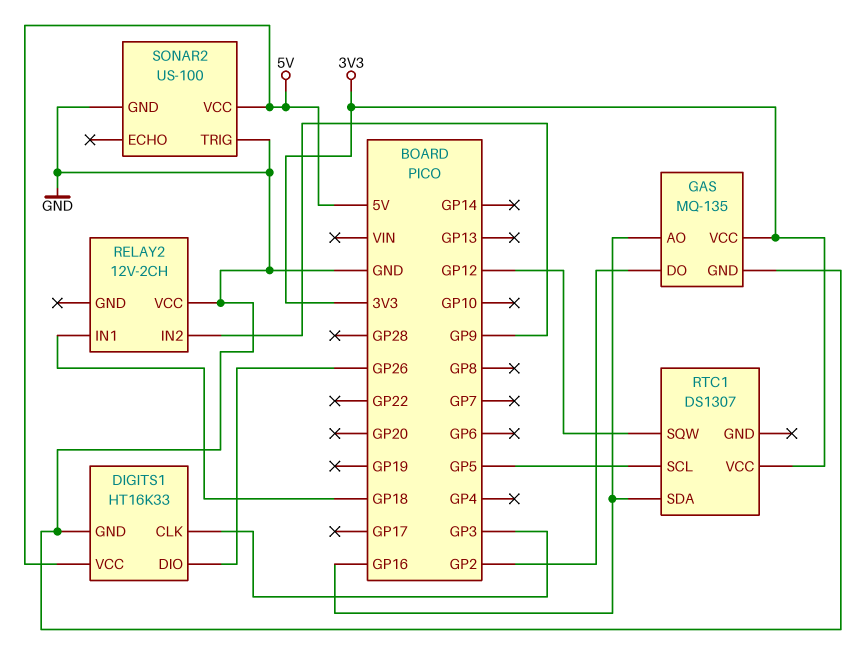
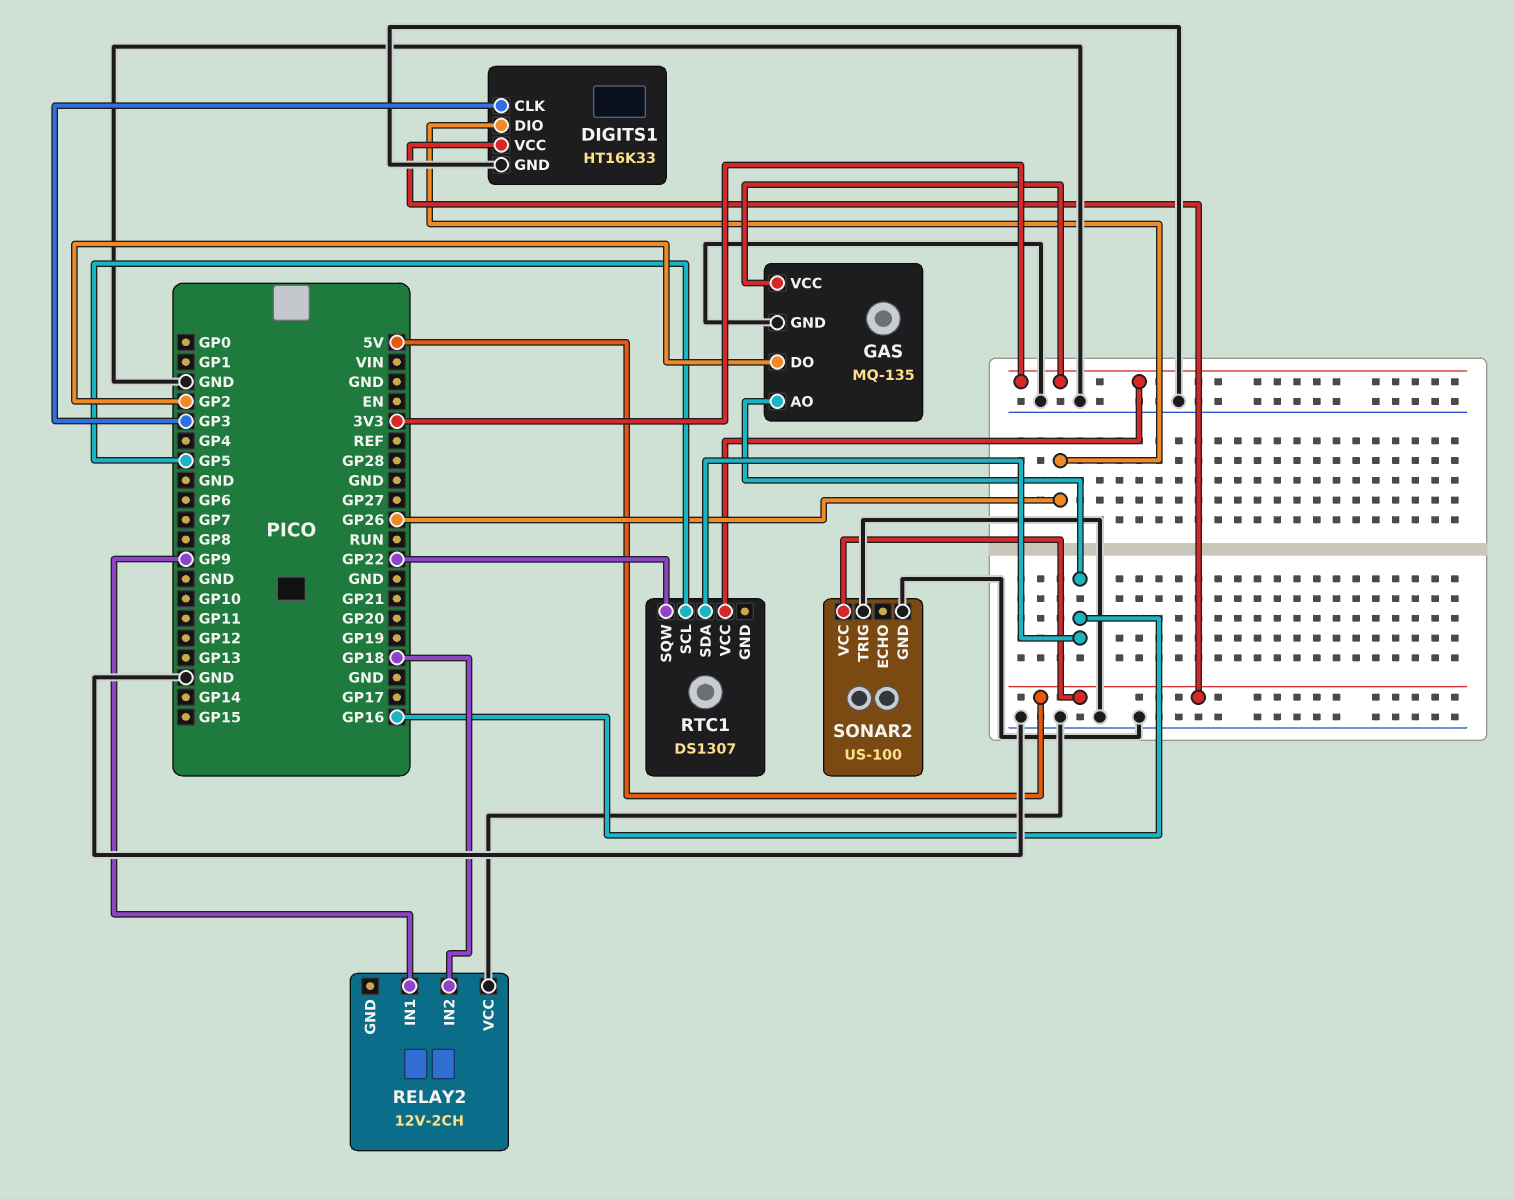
RELAY2 pin IN1: GP18 -> GP9
RELAY2 pin IN2: GP9 -> GP18
RTC1 pin SQW: GP12 -> GP22

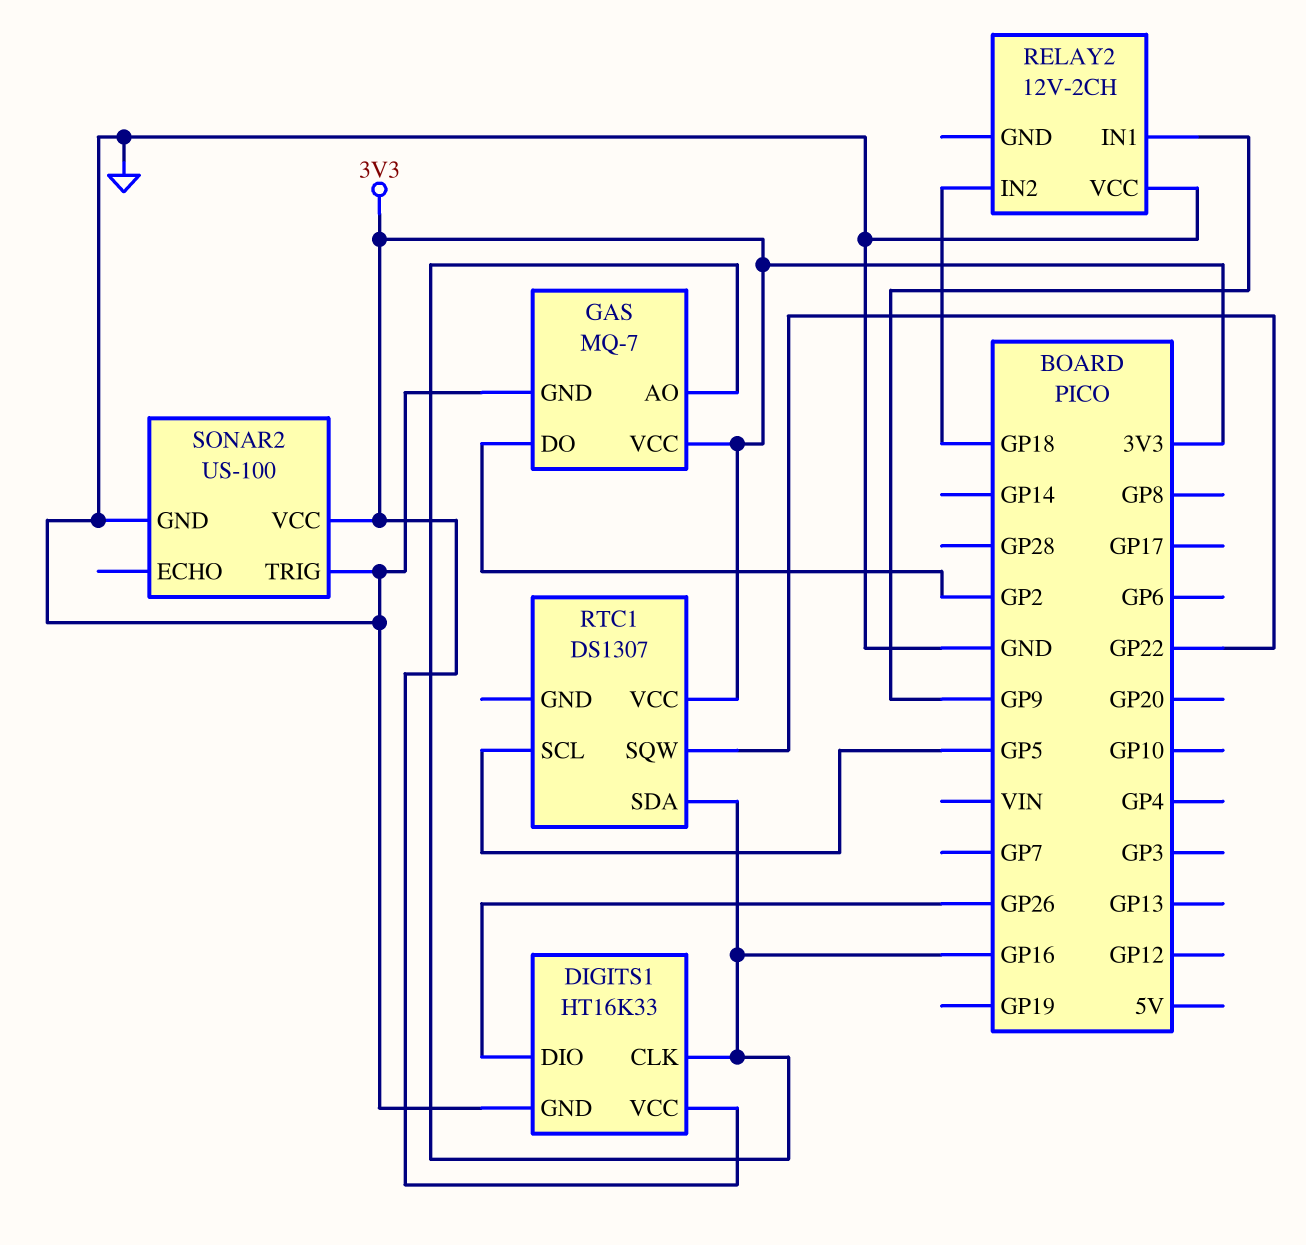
DIGITS1 pin CLK: GP3 -> GP16
DIGITS1 pin VCC: 5V -> 3V3
GAS: MQ-135 -> MQ-7
SONAR2 pin VCC: 5V -> 3V3

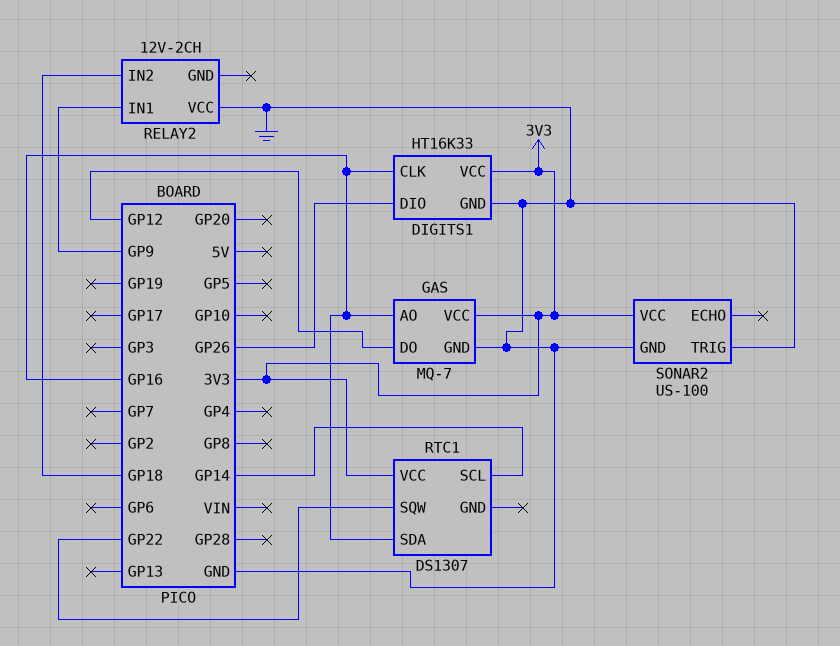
GAS pin DO: GP2 -> GP12
RTC1 pin SCL: GP5 -> GP14

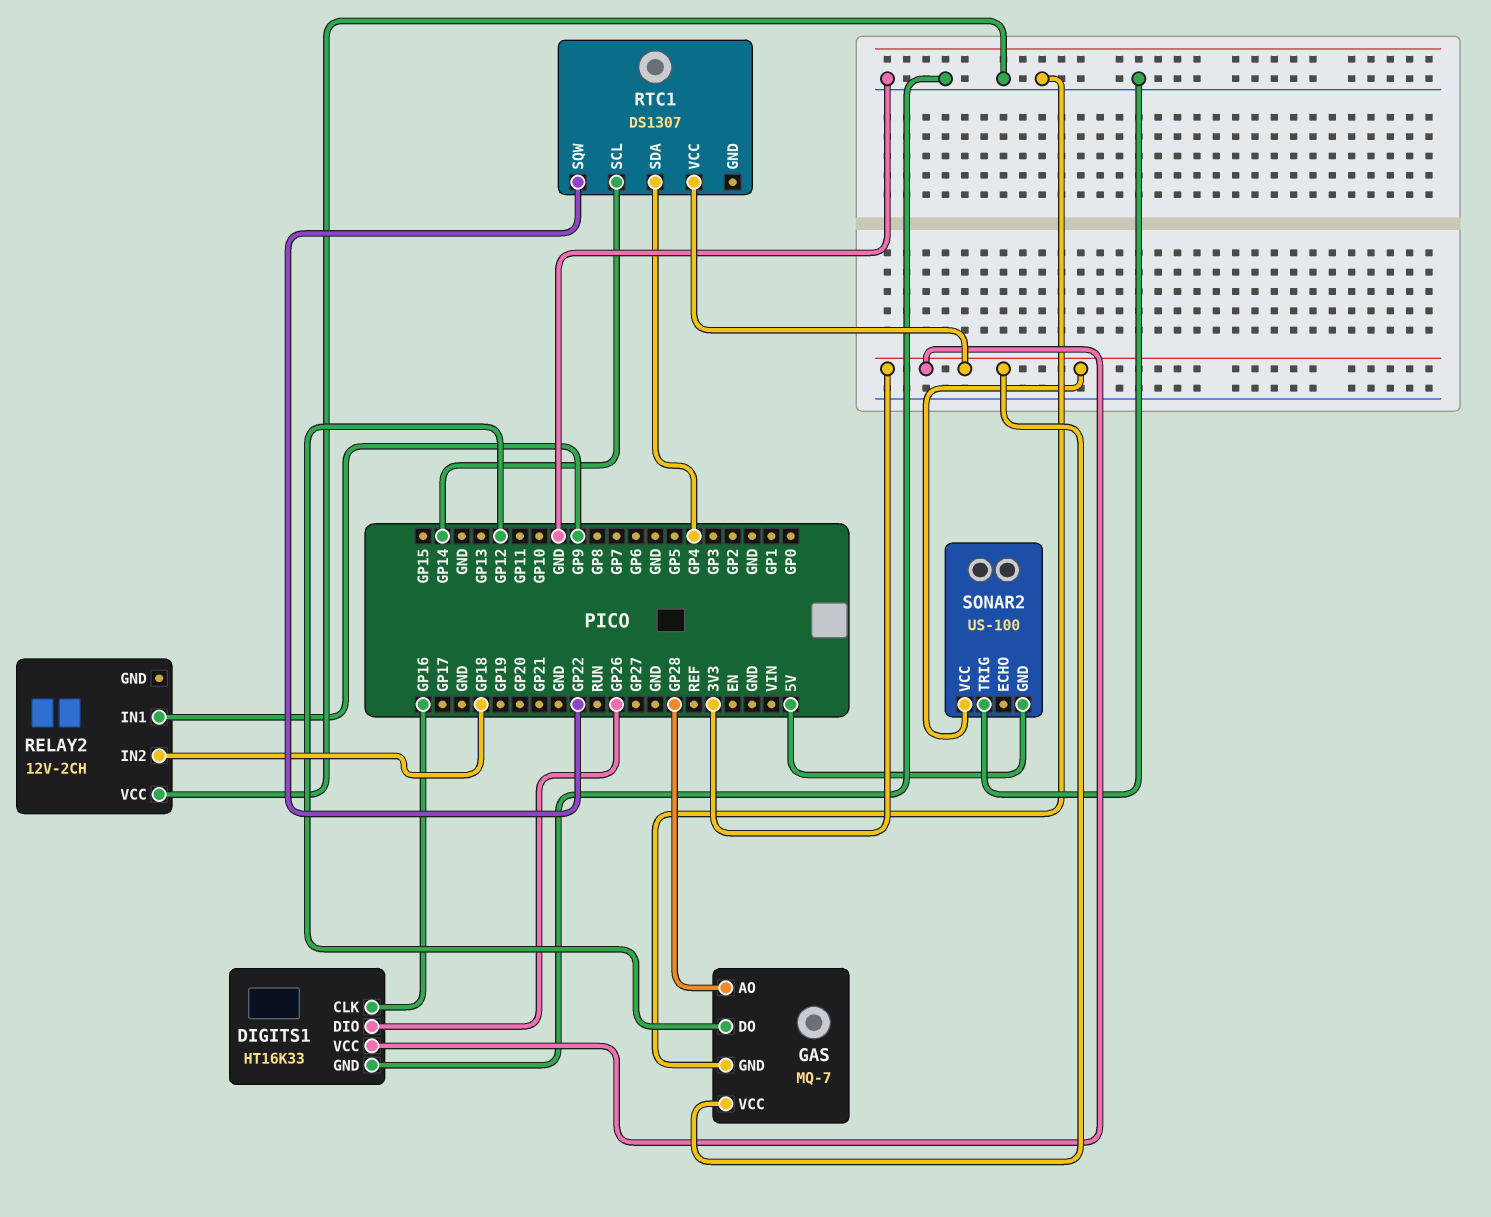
GAS pin AO: GP16 -> GP28
RTC1 pin SDA: GP16 -> GP4
SONAR2 pin GND: GND -> 5V

